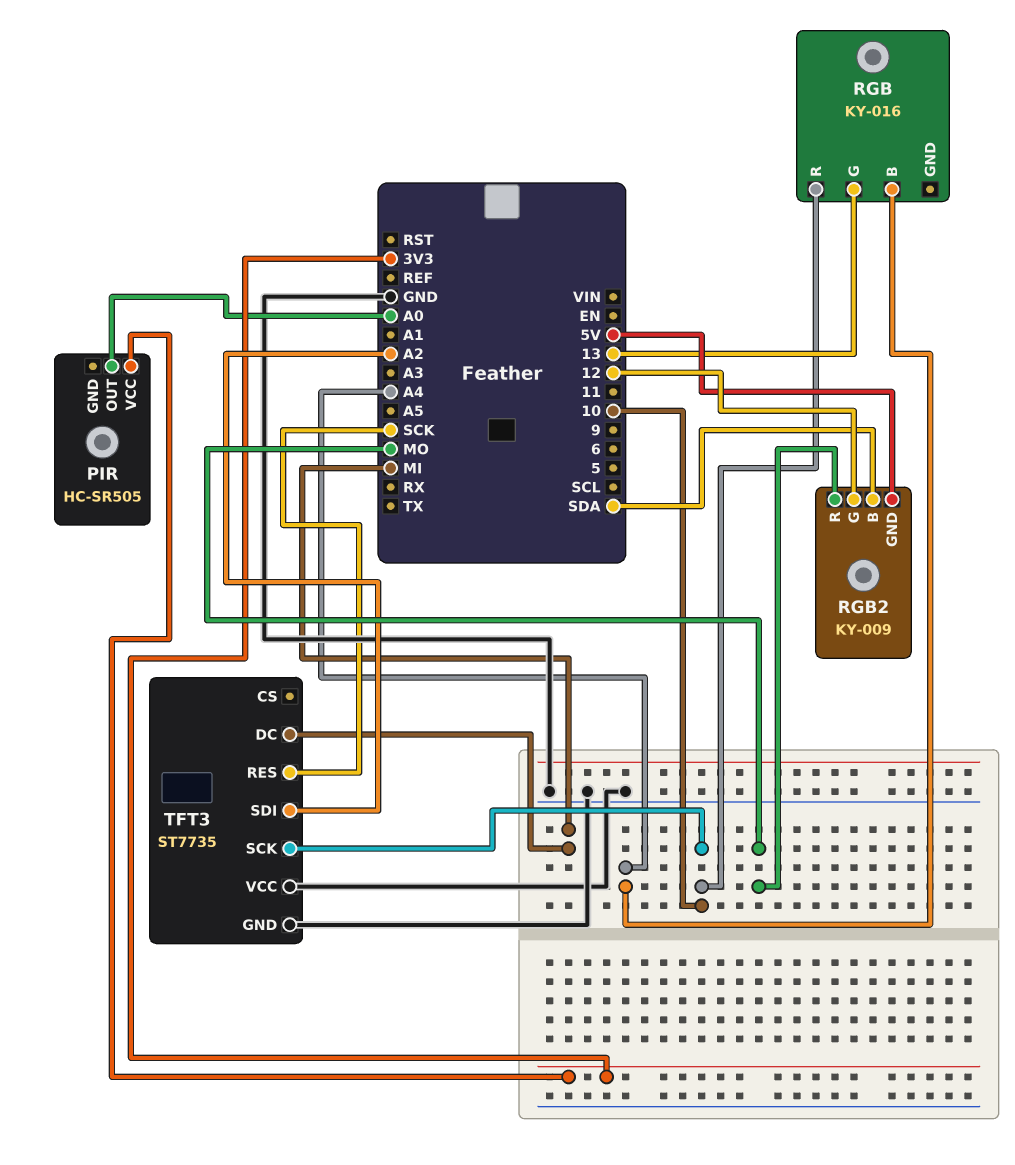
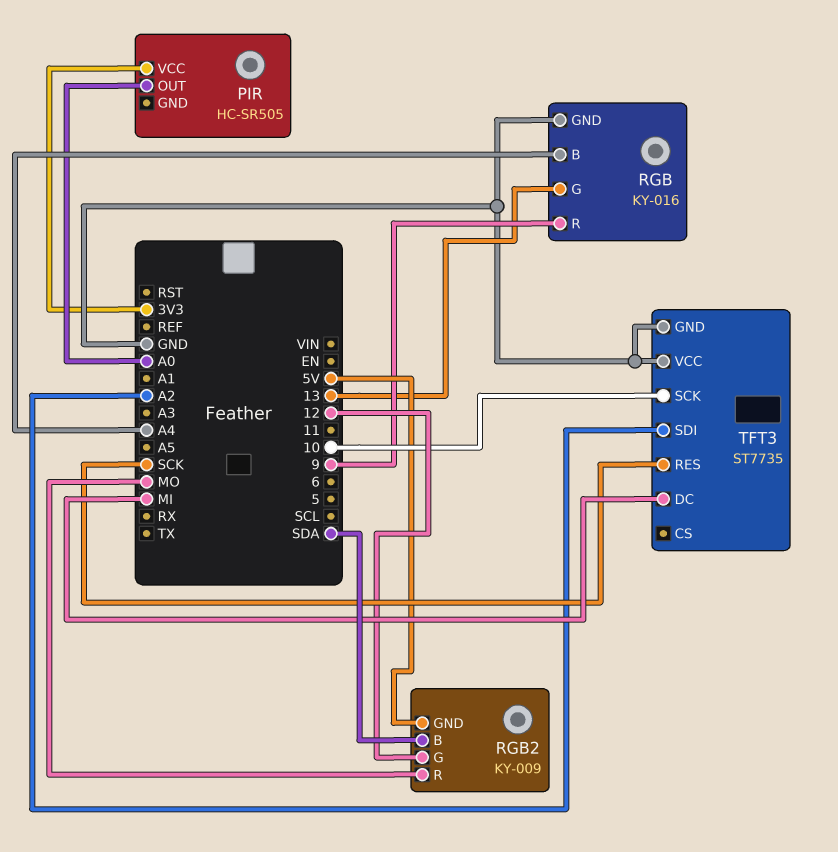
RGB pin GND: none -> GND
RGB pin R: 10 -> 9

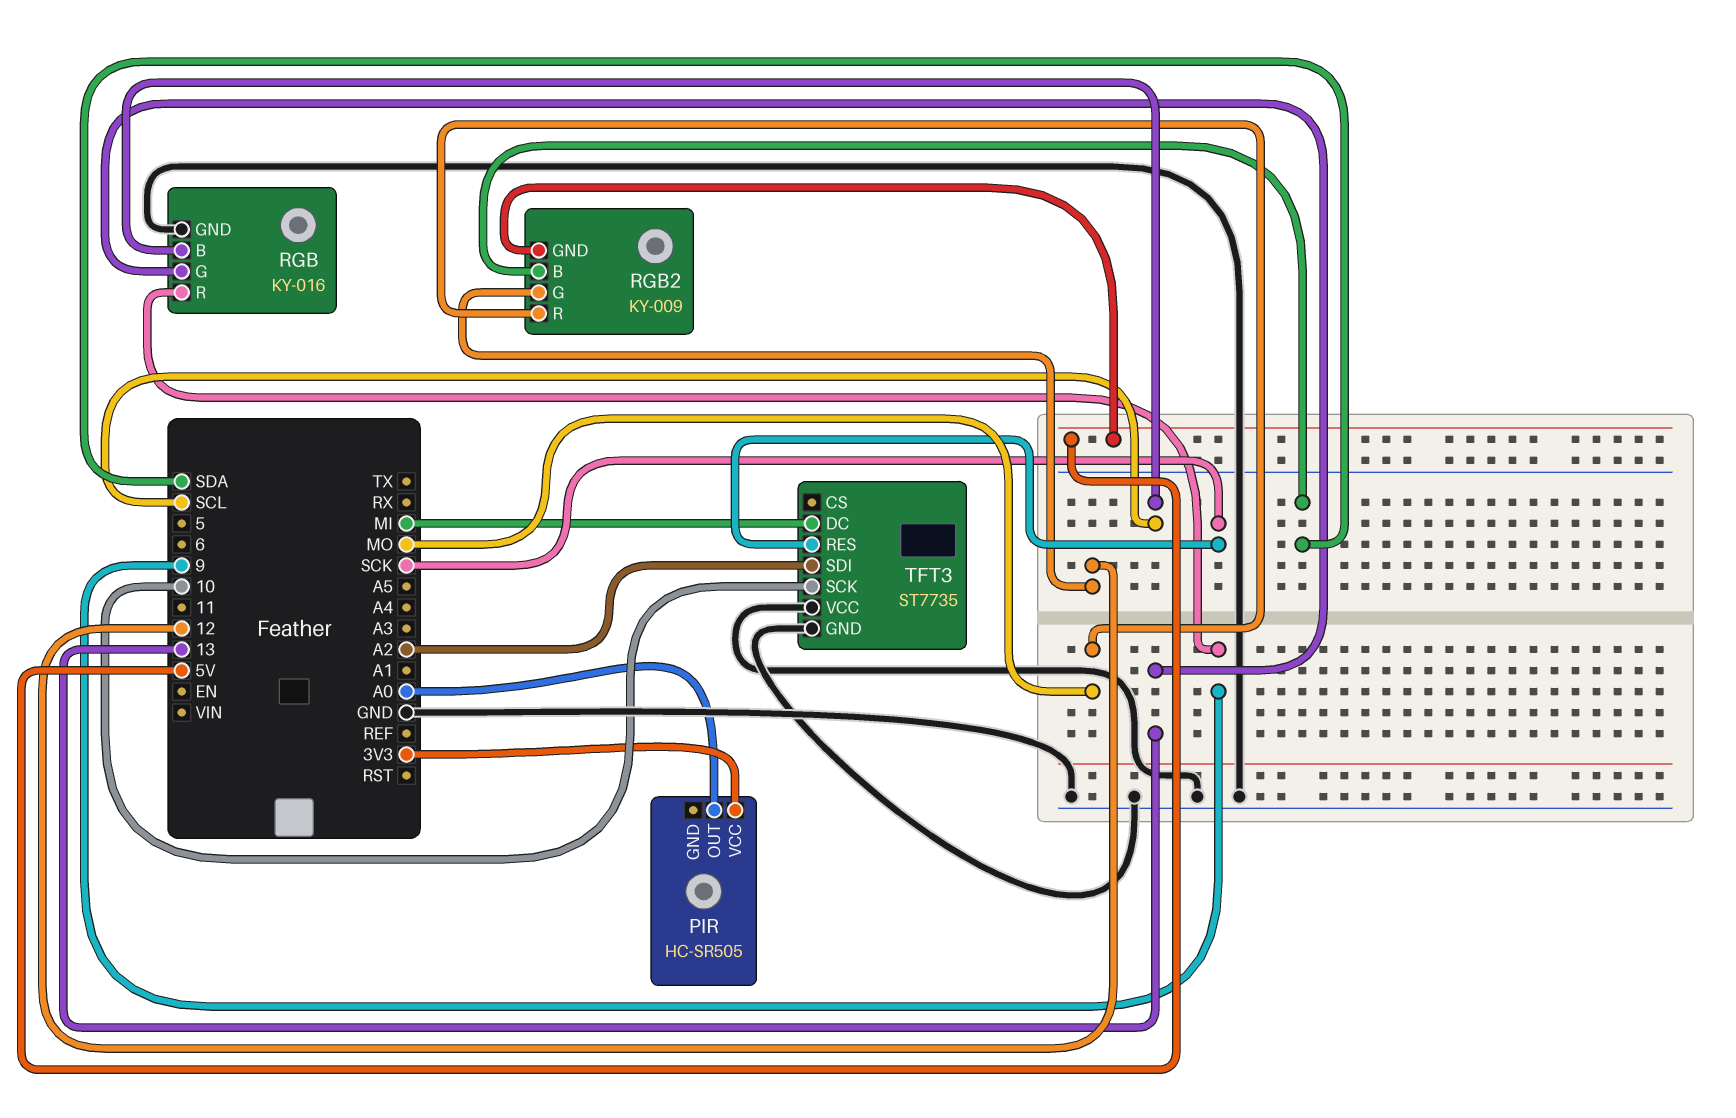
RGB pin B: A4 -> SCL

